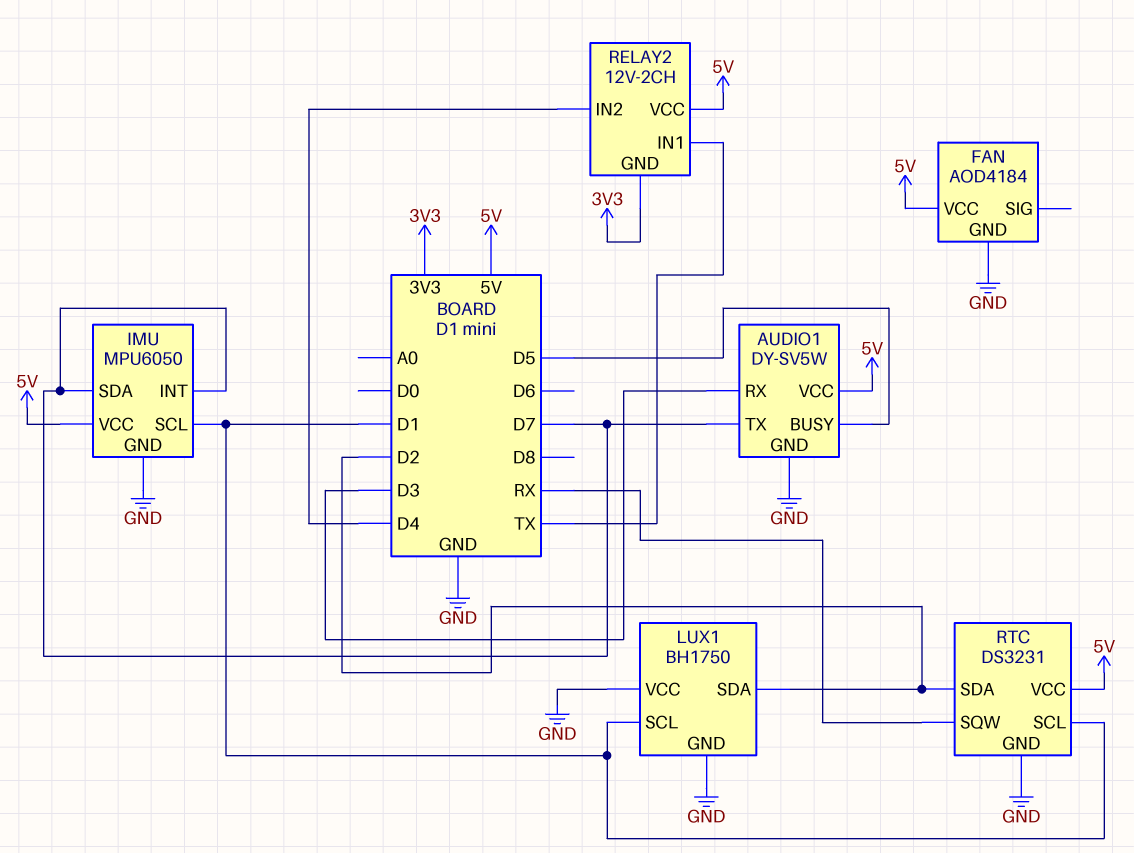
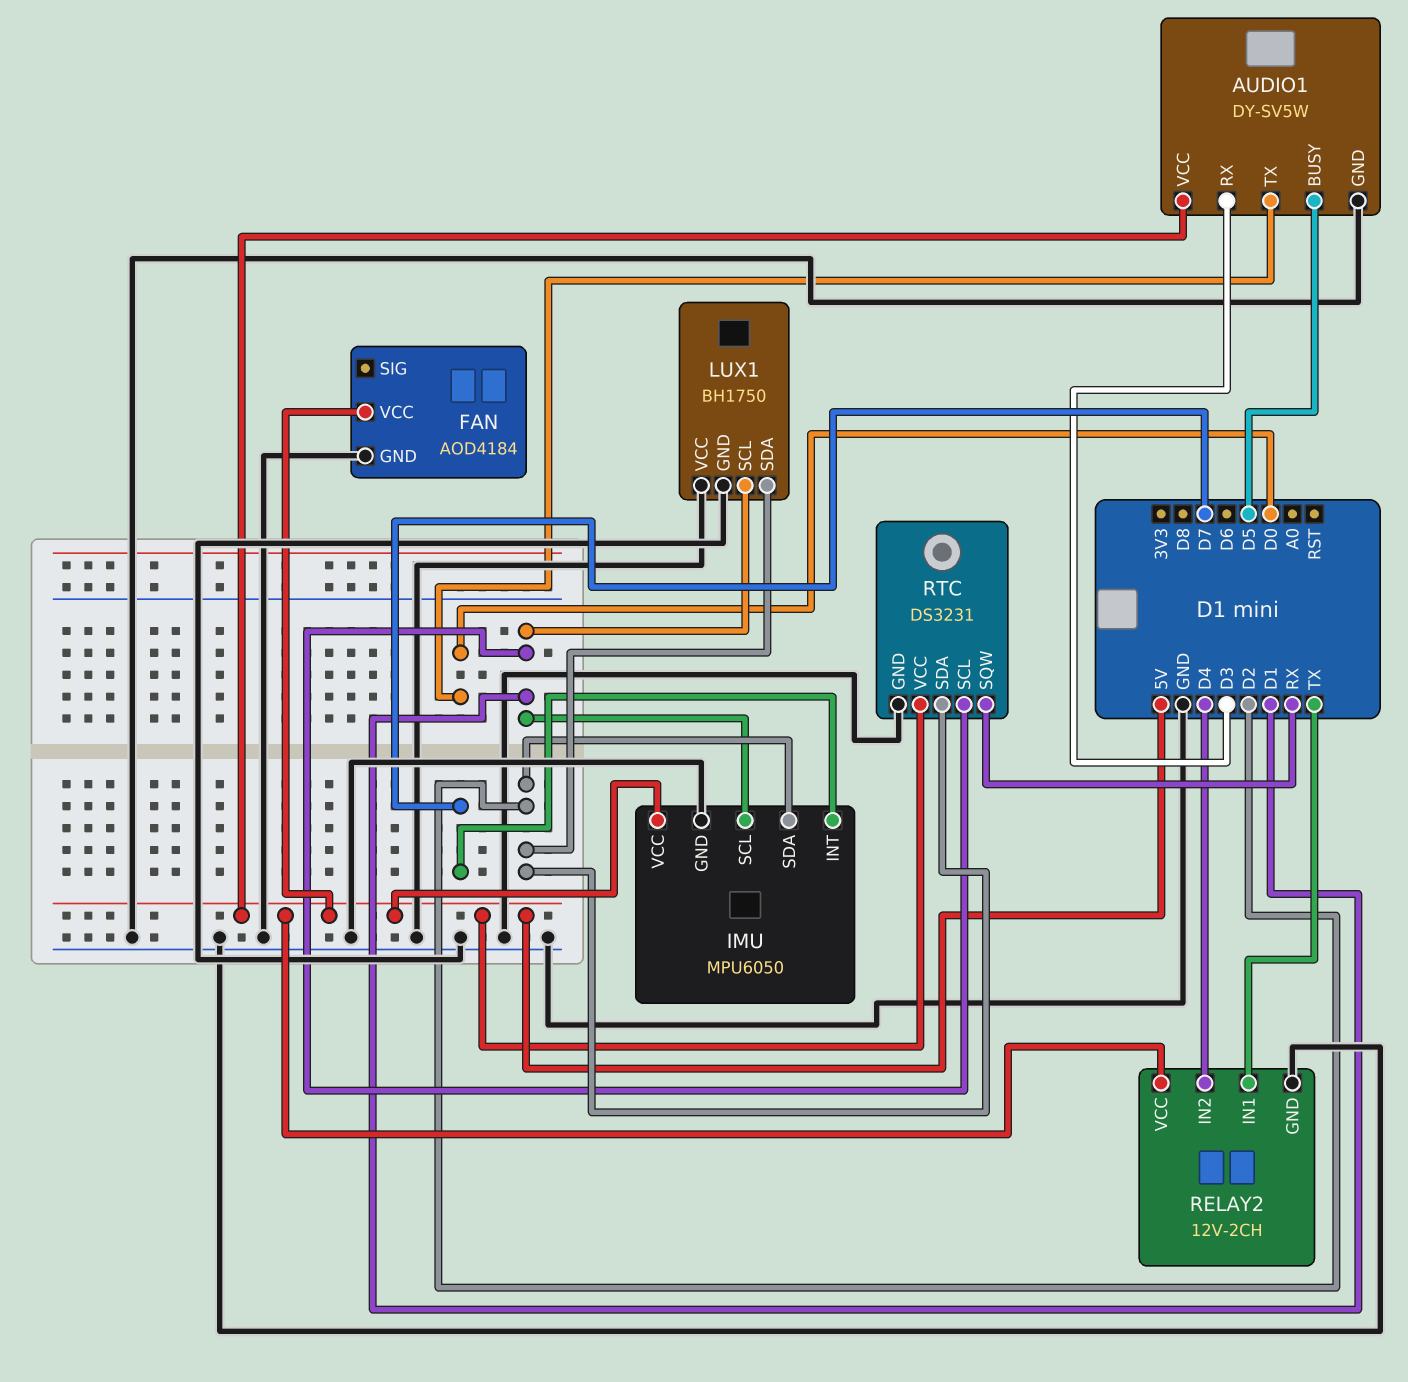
AUDIO1 pin TX: D7 -> D0
IMU pin SDA: D7 -> D2
RELAY2 pin GND: 3V3 -> GND

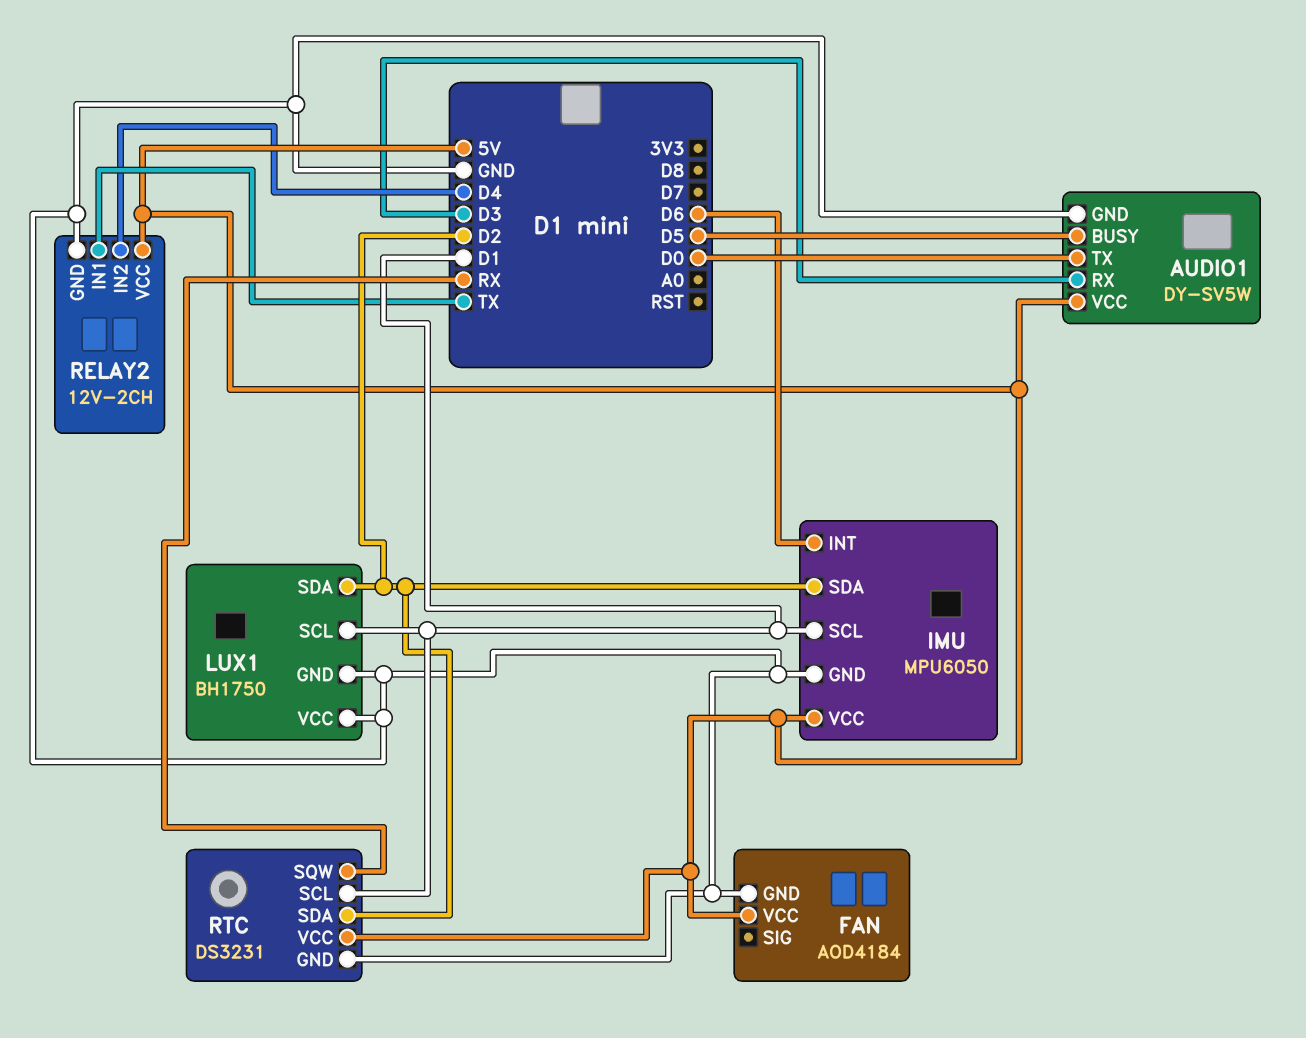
IMU pin INT: D7 -> D6

